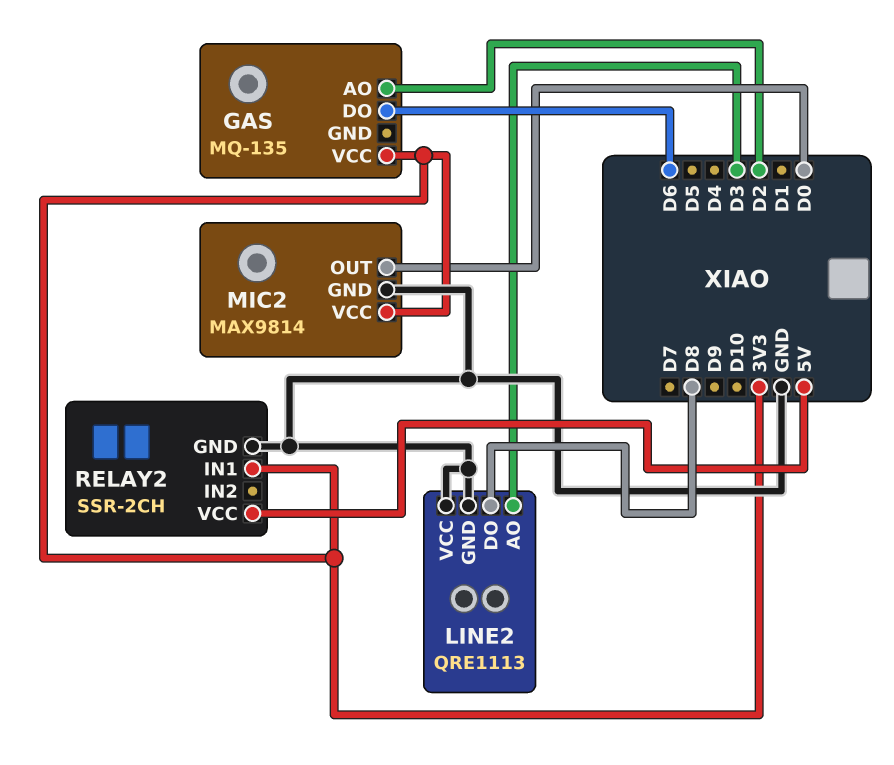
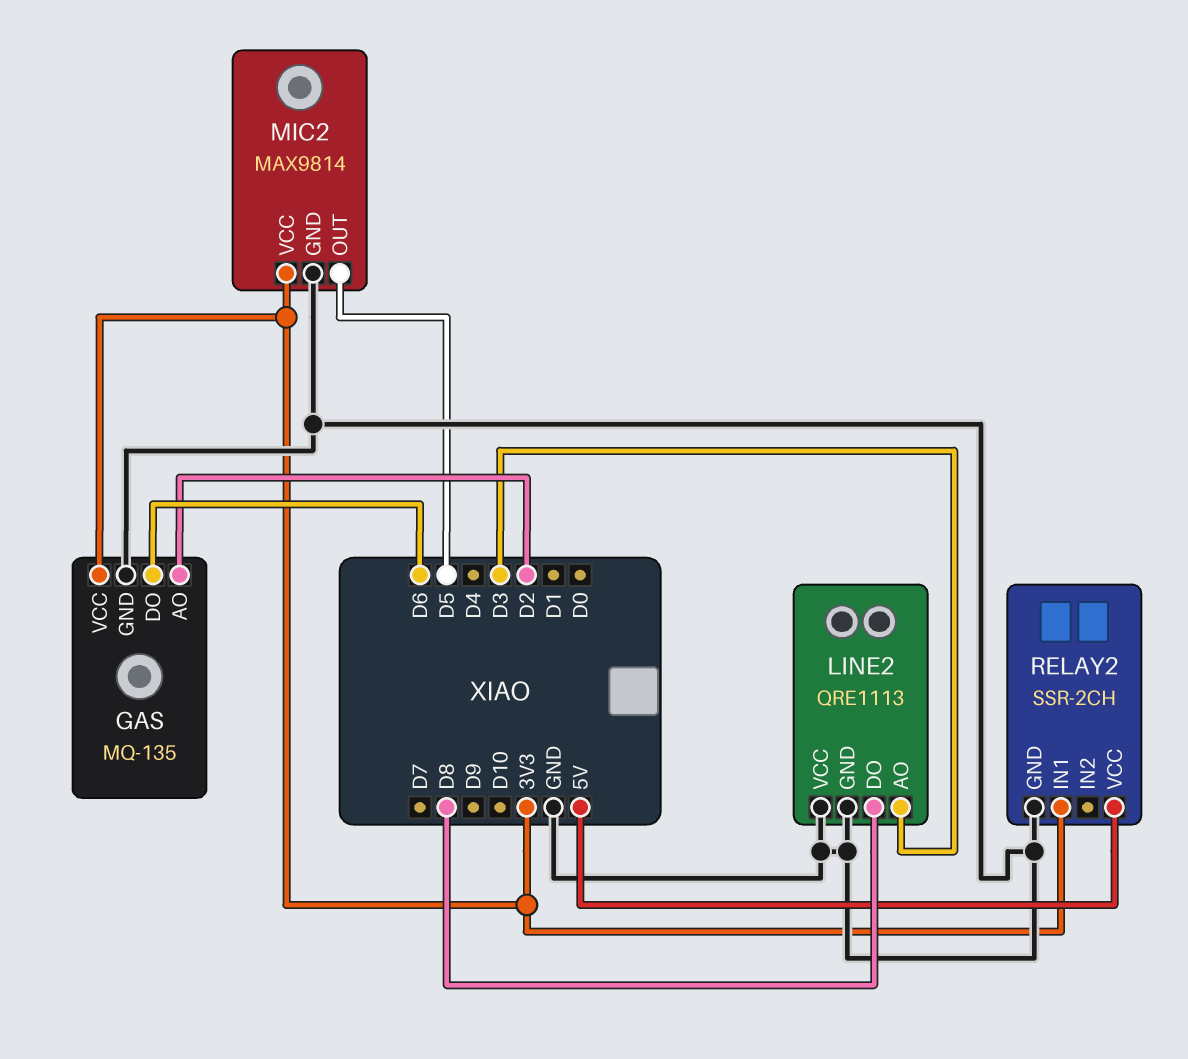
GAS pin GND: none -> GND
MIC2 pin OUT: D0 -> D5

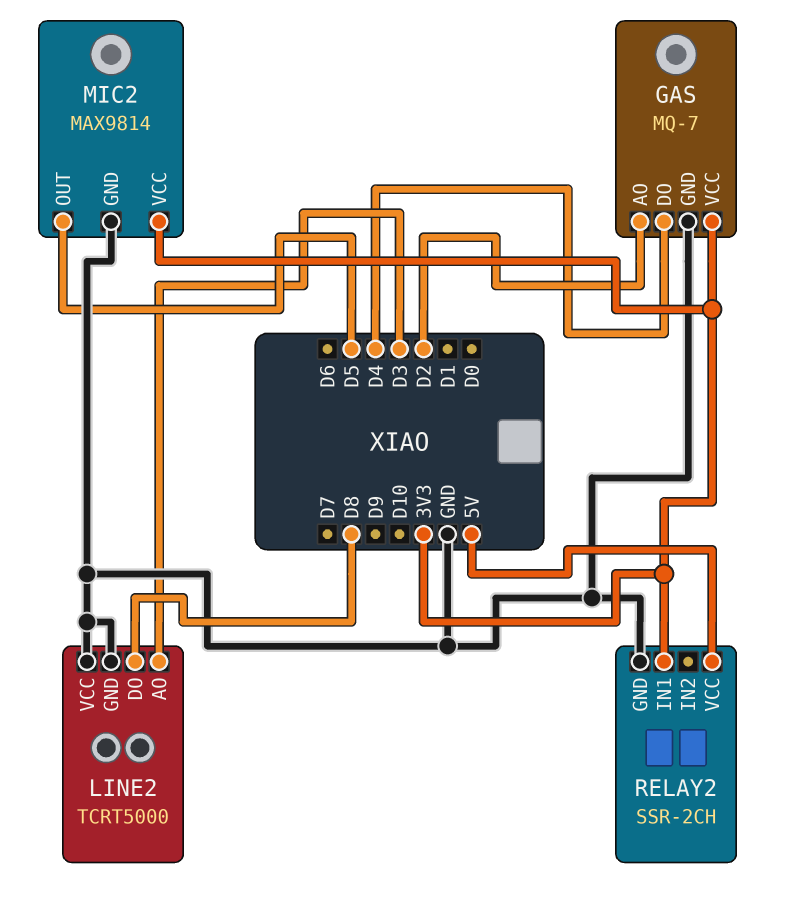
GAS: MQ-135 -> MQ-7
GAS pin DO: D6 -> D4
LINE2: QRE1113 -> TCRT5000

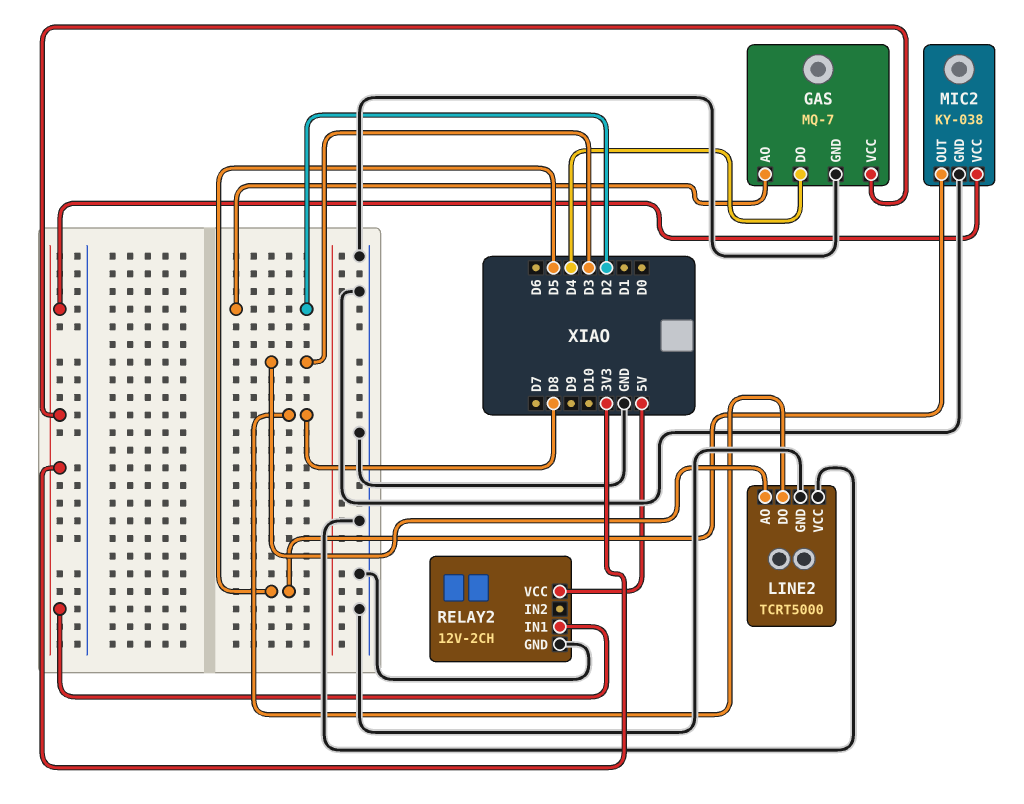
MIC2: MAX9814 -> KY-038
RELAY2: SSR-2CH -> 12V-2CH

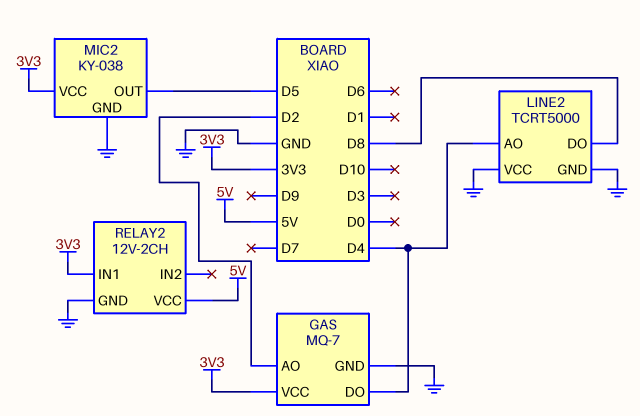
LINE2 pin AO: D3 -> D4

